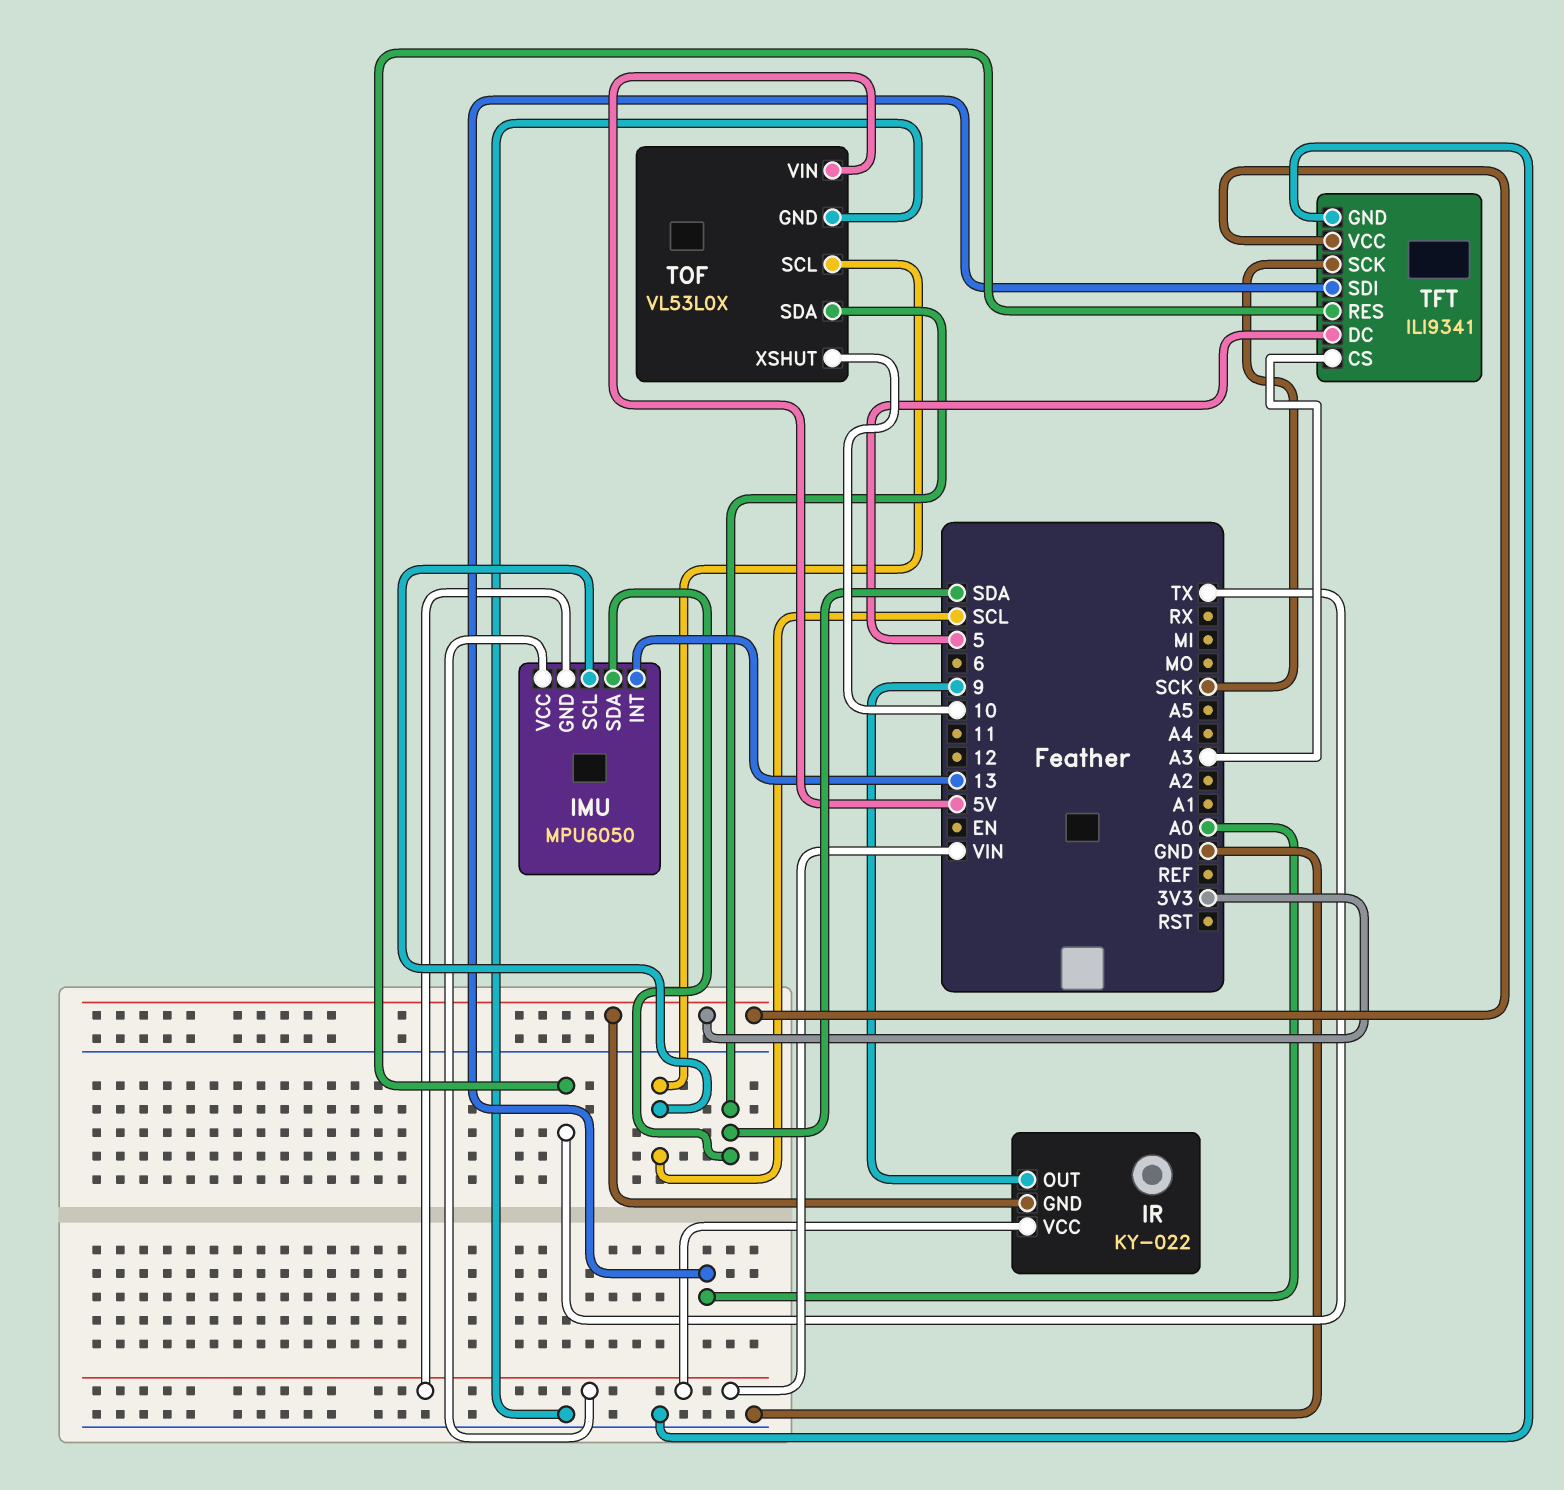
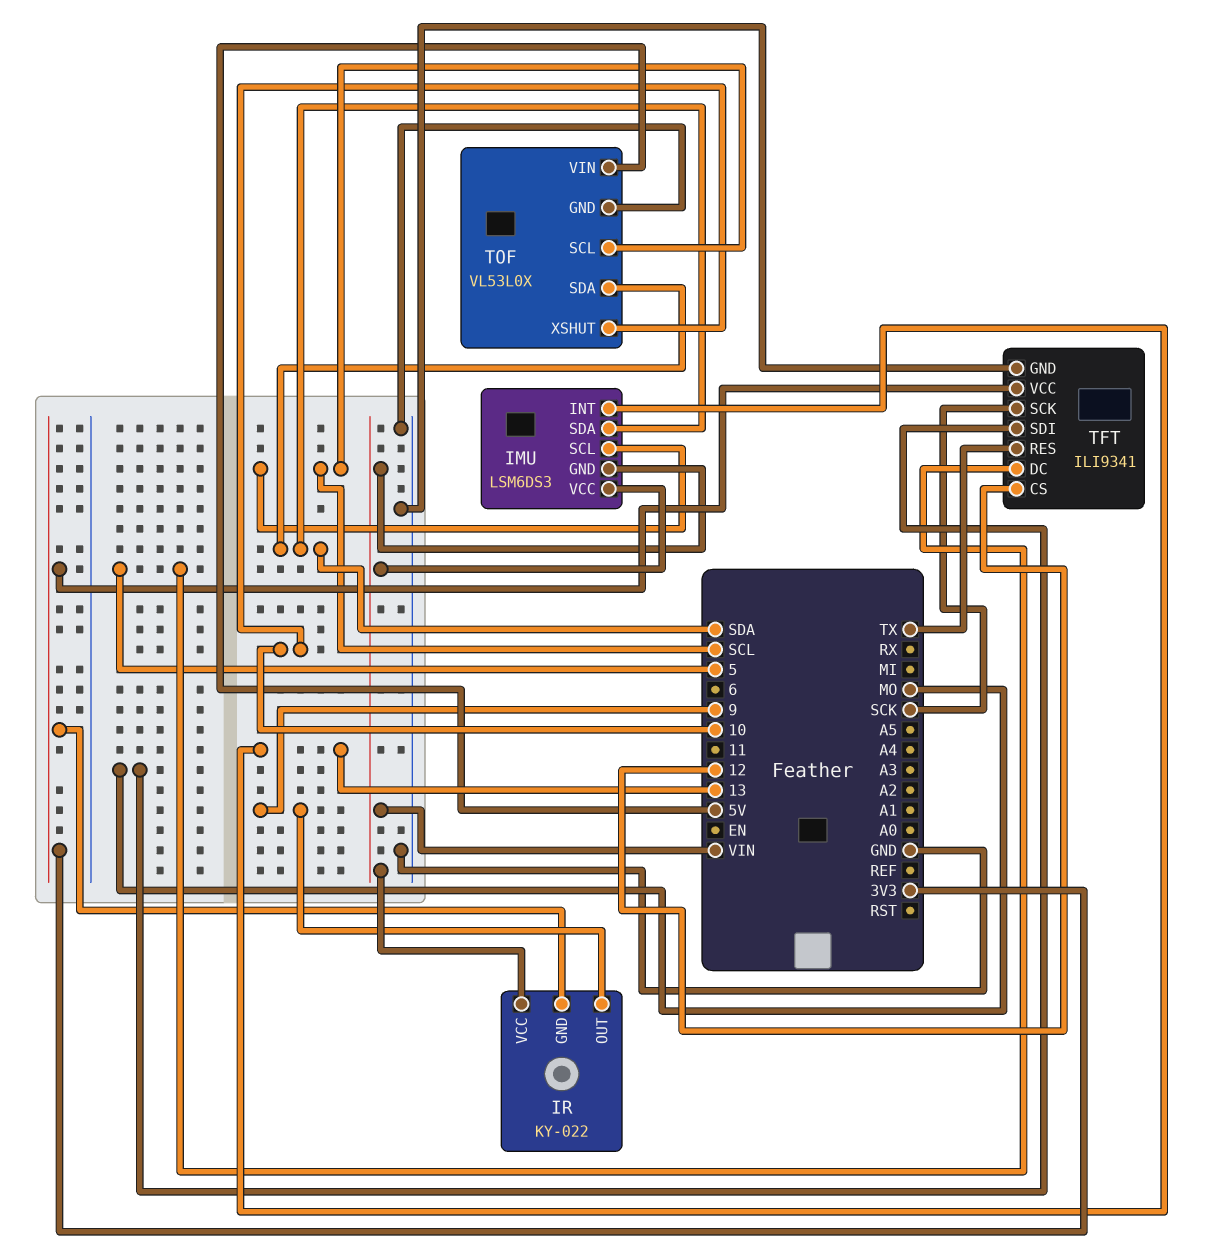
IMU: MPU6050 -> LSM6DS3
TFT pin CS: A3 -> 12
TFT pin SDI: A0 -> MO

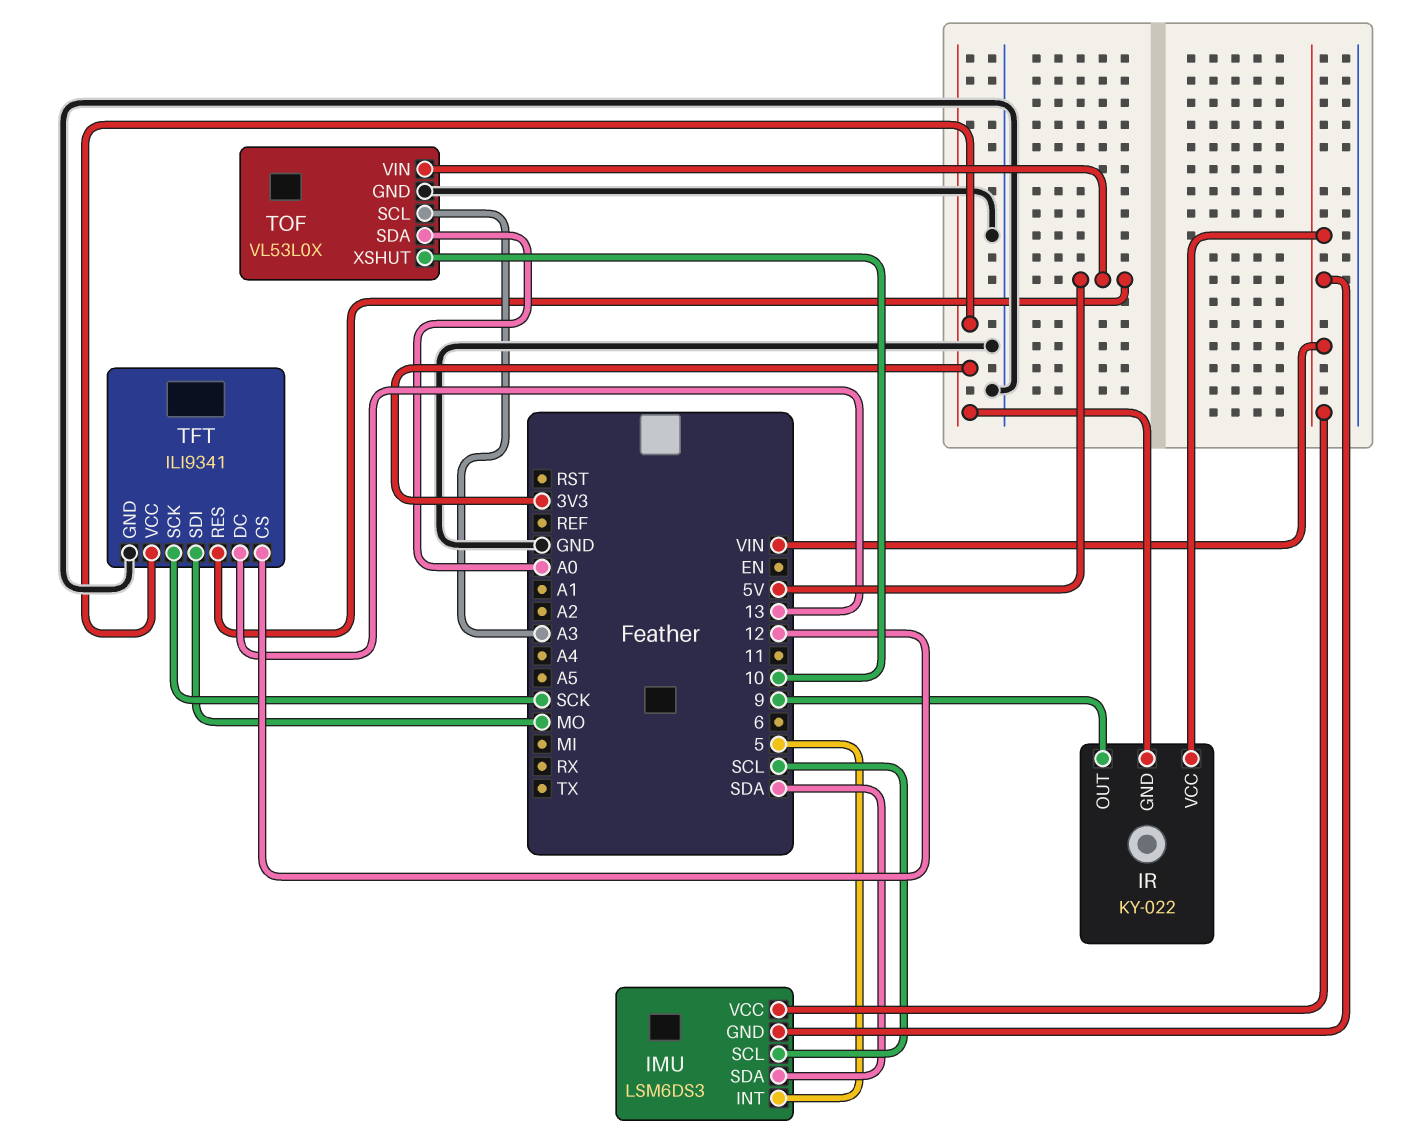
IMU pin INT: 13 -> 5
TFT pin DC: 5 -> 13
TFT pin RES: TX -> 5V
TOF pin SCL: SCL -> A3
TOF pin SDA: SDA -> A0

